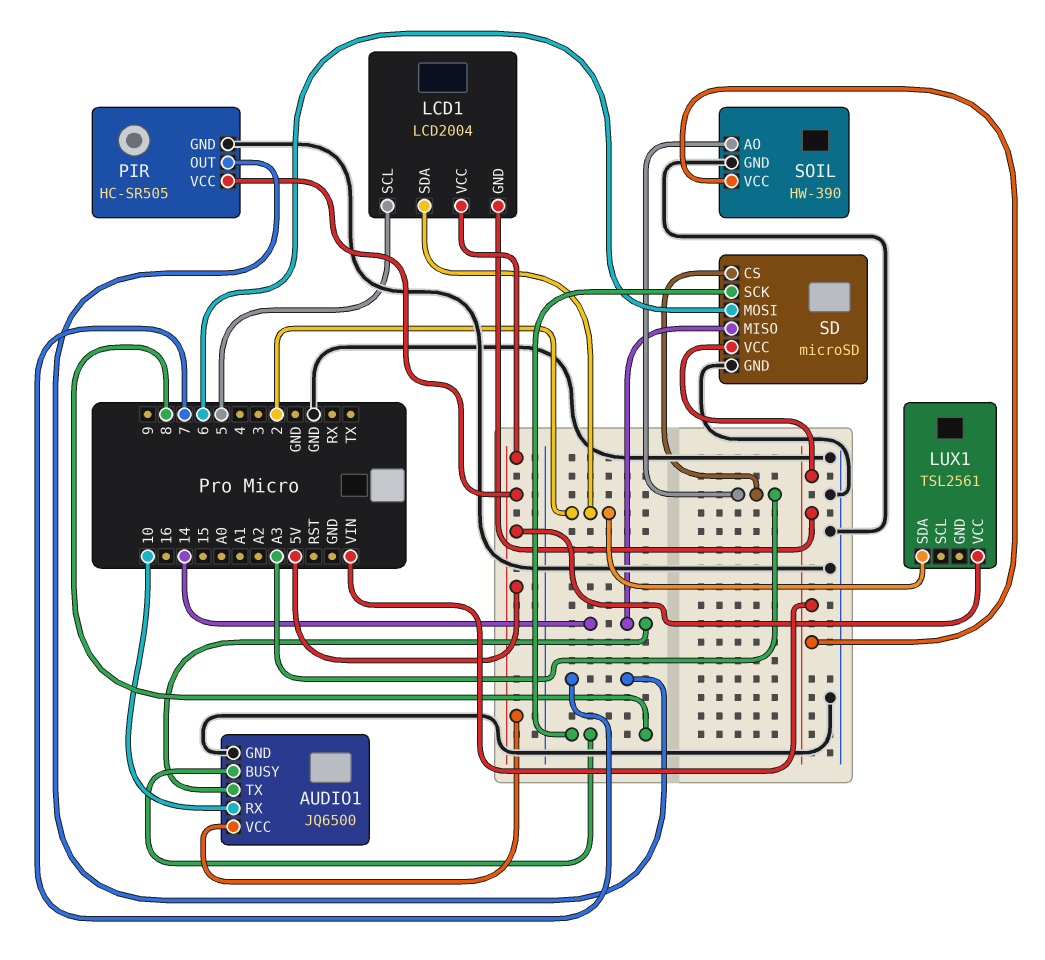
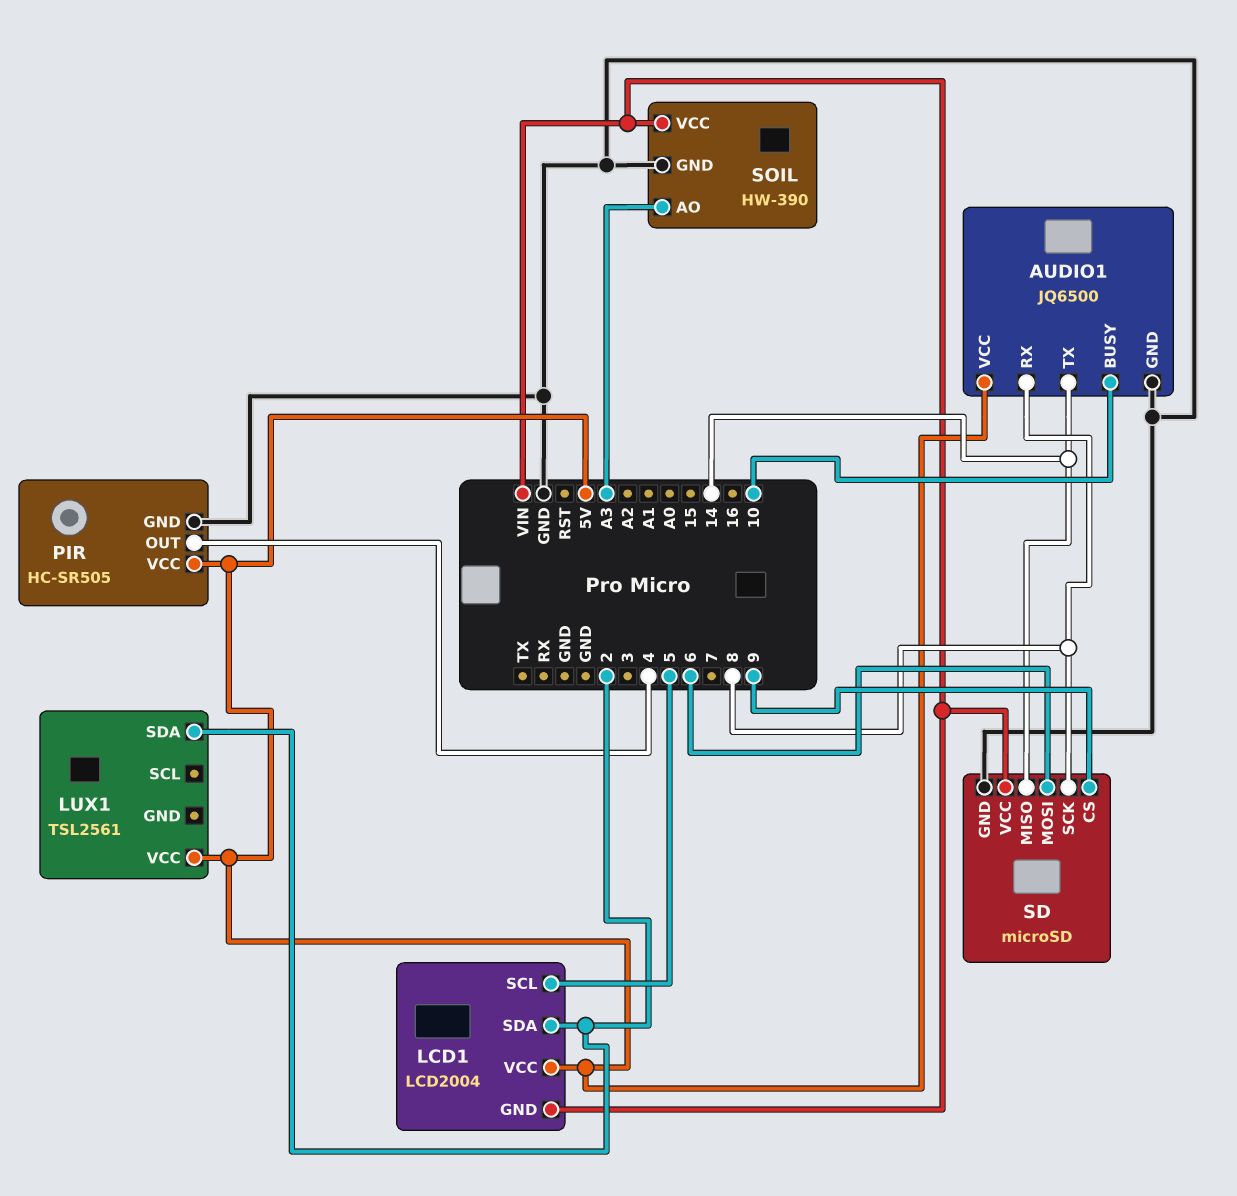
AUDIO1 pin BUSY: 8 -> 10
AUDIO1 pin RX: 10 -> 8
PIR pin OUT: 7 -> 4
SD pin CS: A3 -> 9

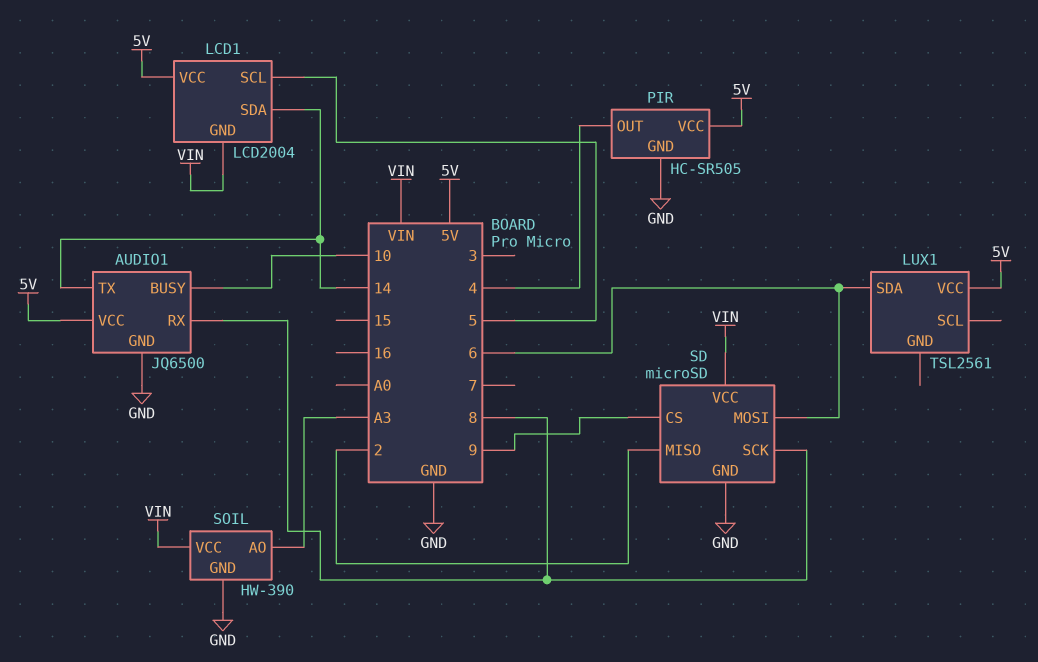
LCD1 pin SDA: 2 -> 14
LUX1 pin SDA: 2 -> 6
SD pin MISO: 14 -> 2

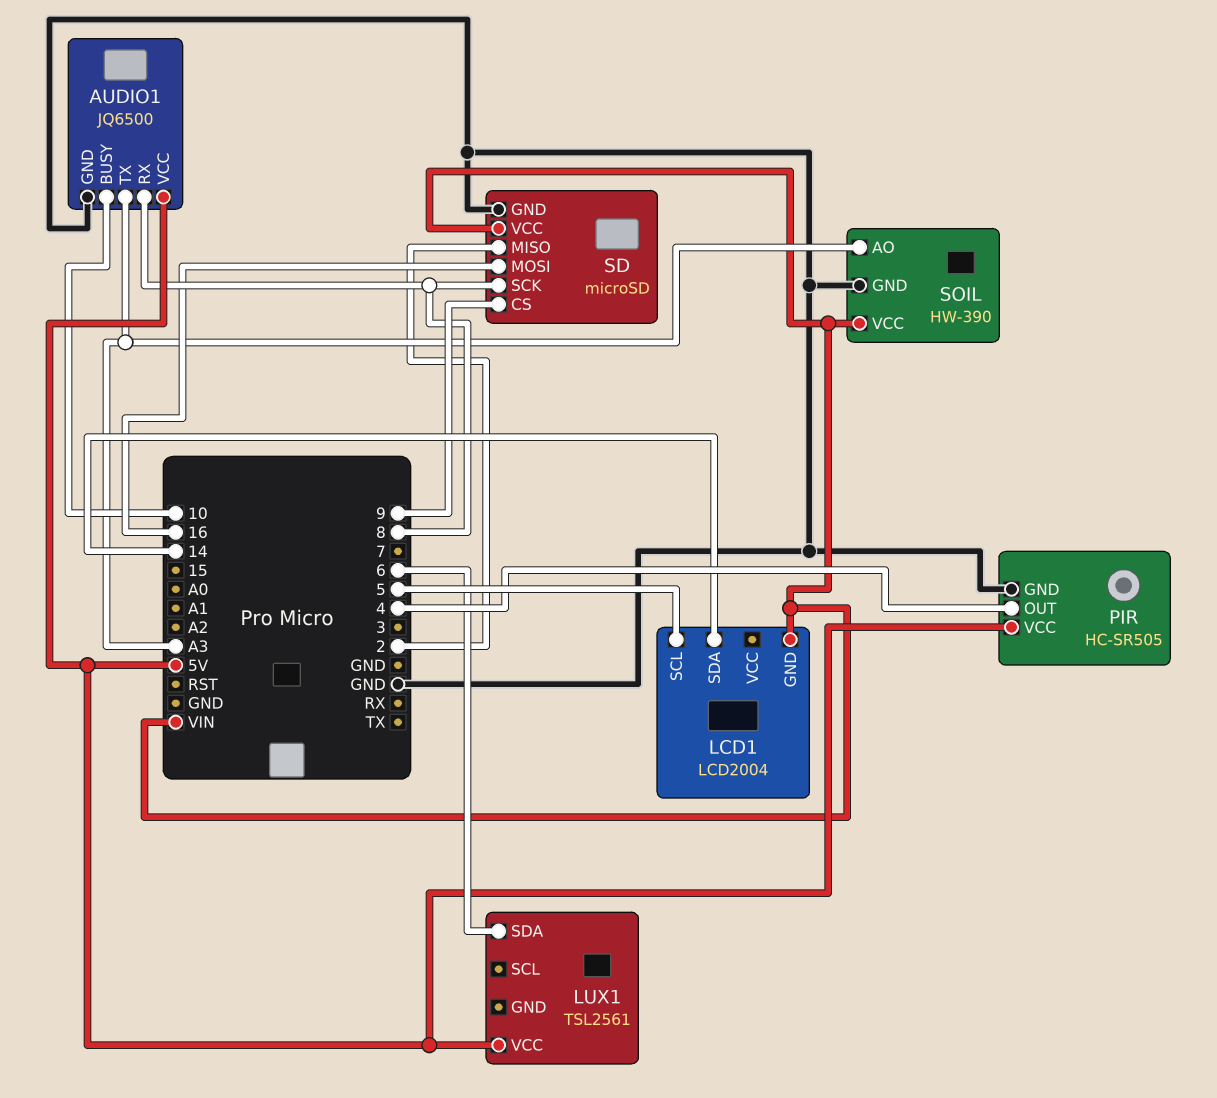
AUDIO1 pin TX: 14 -> A3
LCD1 pin VCC: 5V -> none
SD pin MOSI: 6 -> 16

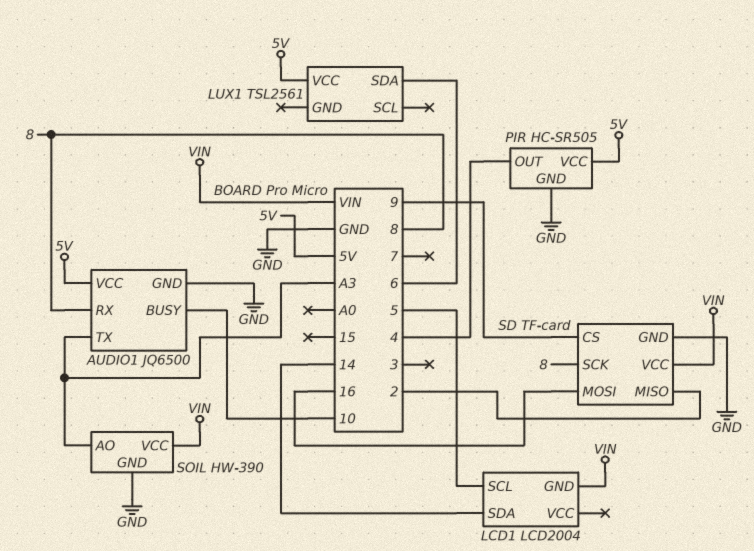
SD: microSD -> TF-card

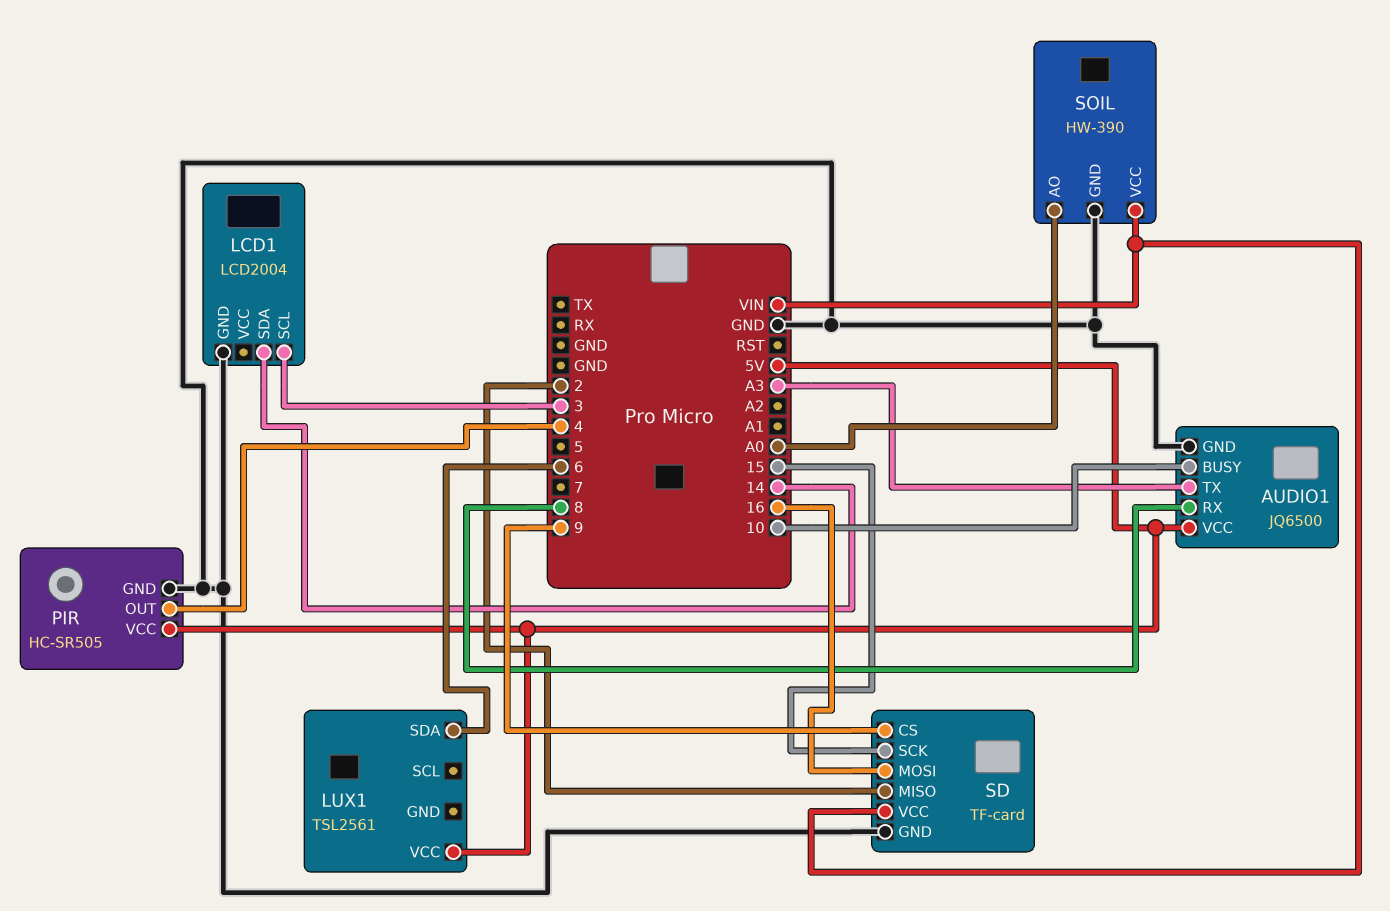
LCD1 pin GND: VIN -> GND
LCD1 pin SCL: 5 -> 3
SD pin SCK: 8 -> 15
SOIL pin AO: A3 -> A0

